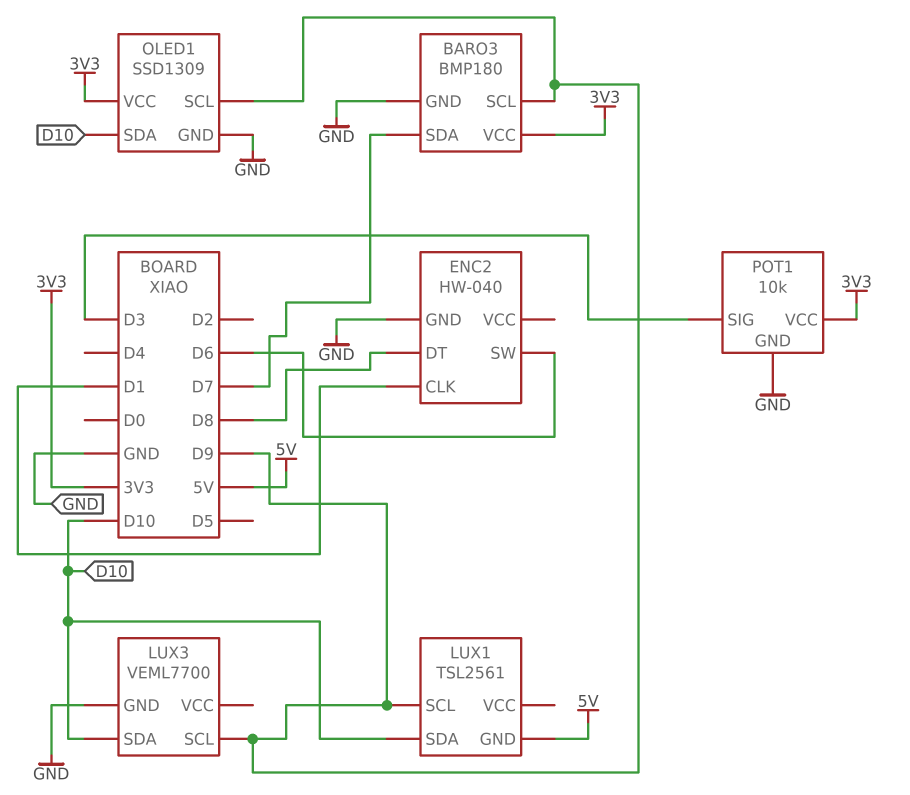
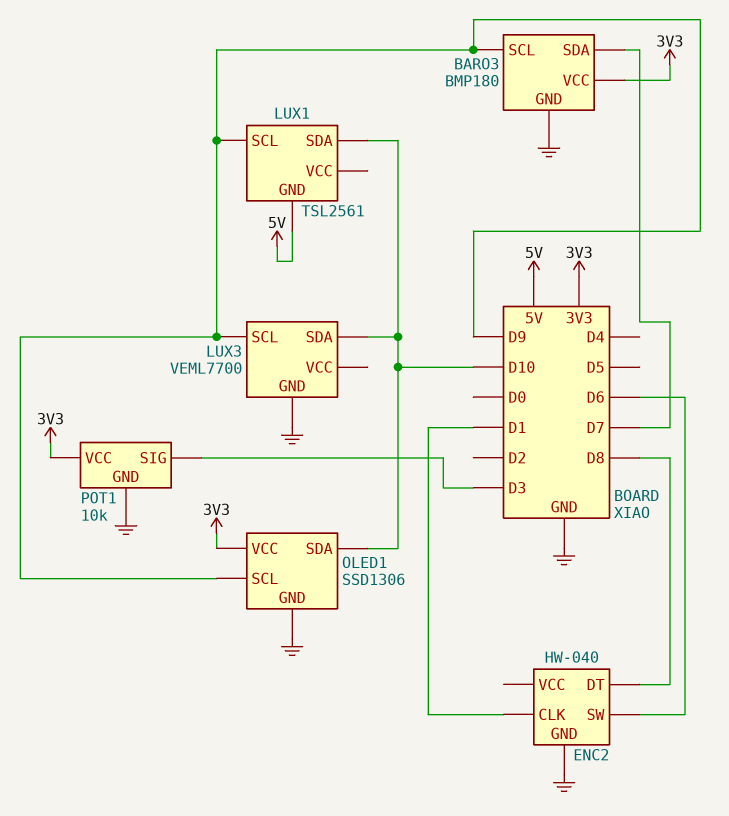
OLED1: SSD1309 -> SSD1306

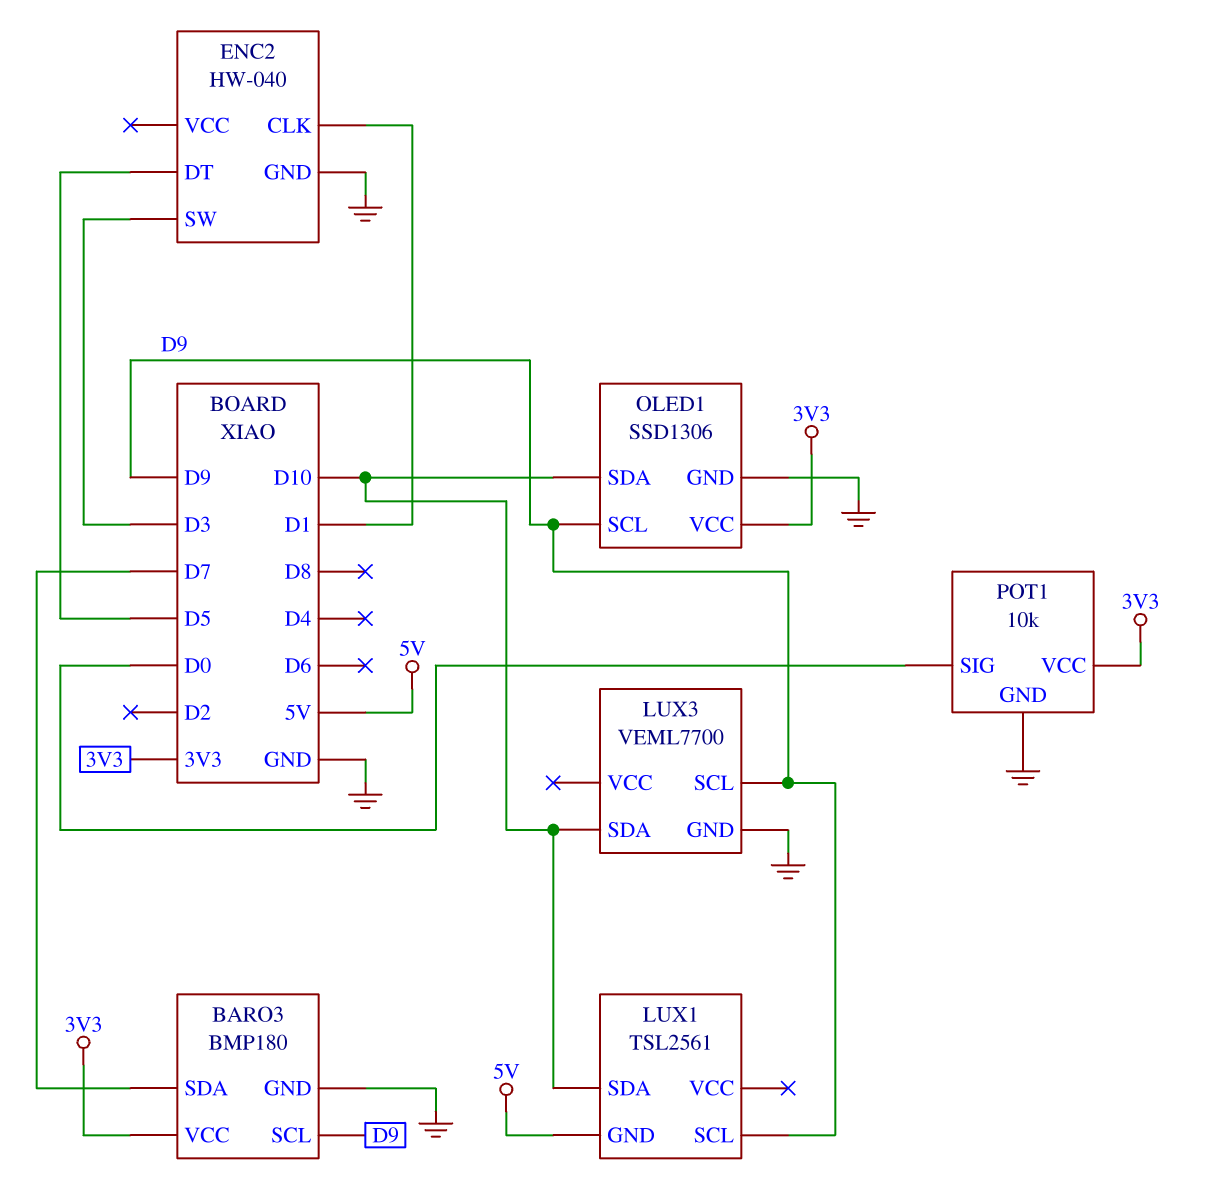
ENC2 pin DT: D8 -> D5
ENC2 pin SW: D6 -> D3
POT1 pin SIG: D3 -> D0

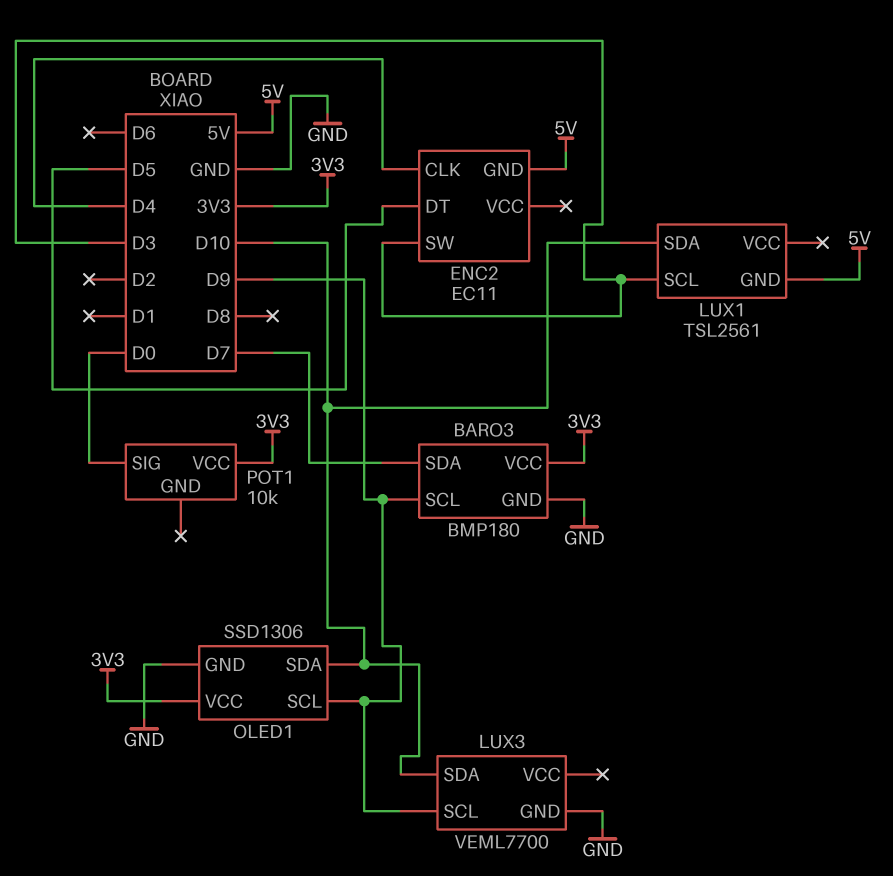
ENC2: HW-040 -> EC11
ENC2 pin CLK: D1 -> D4
ENC2 pin GND: GND -> 5V
LUX1 pin SCL: D9 -> D3
POT1 pin GND: GND -> none

